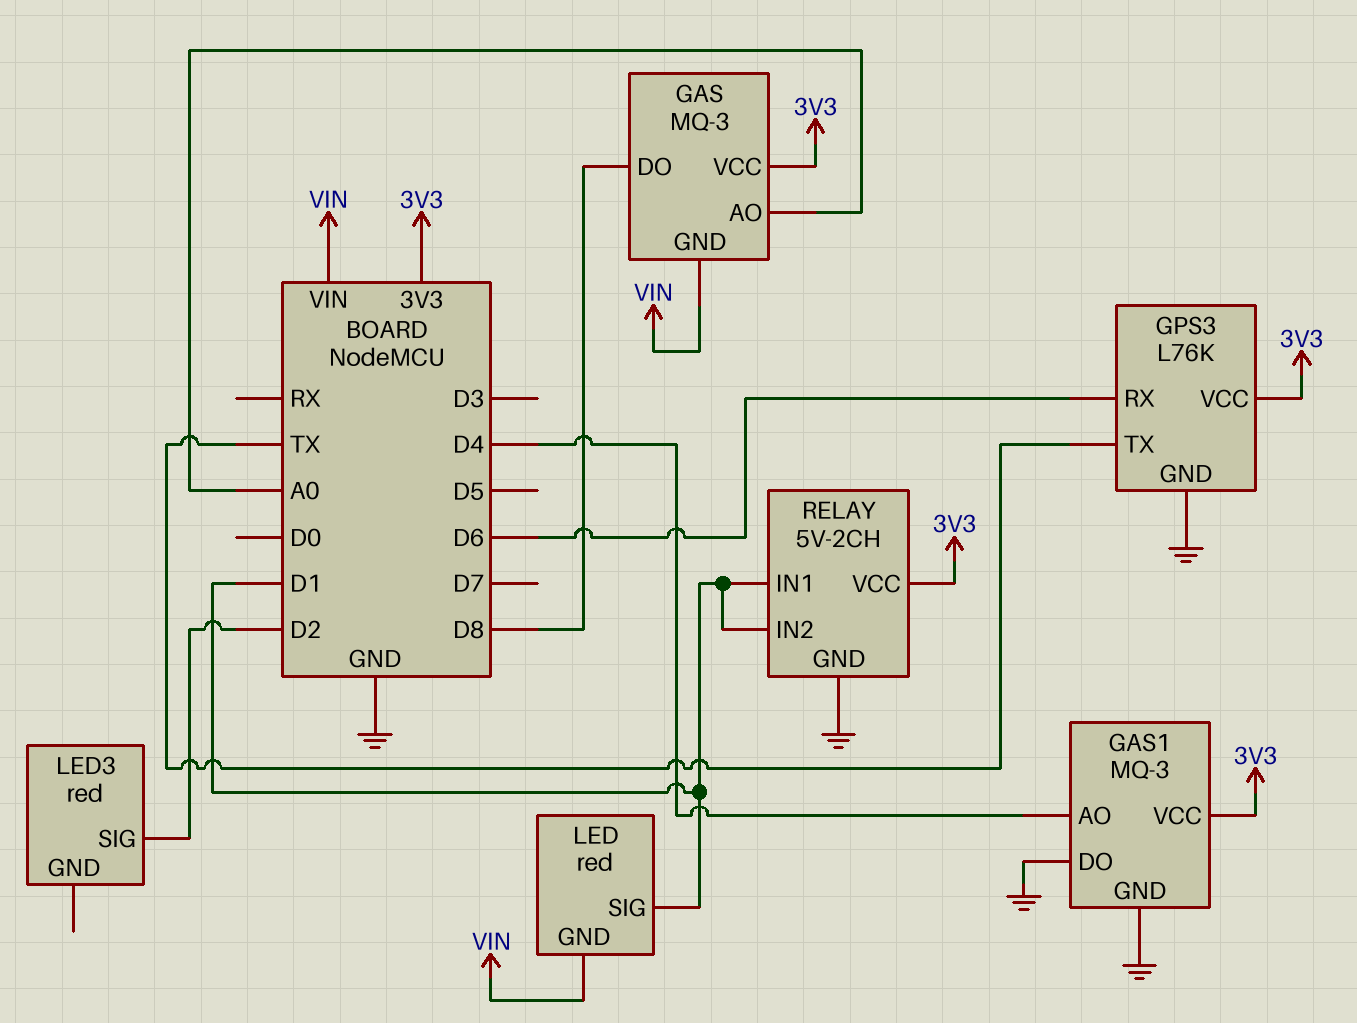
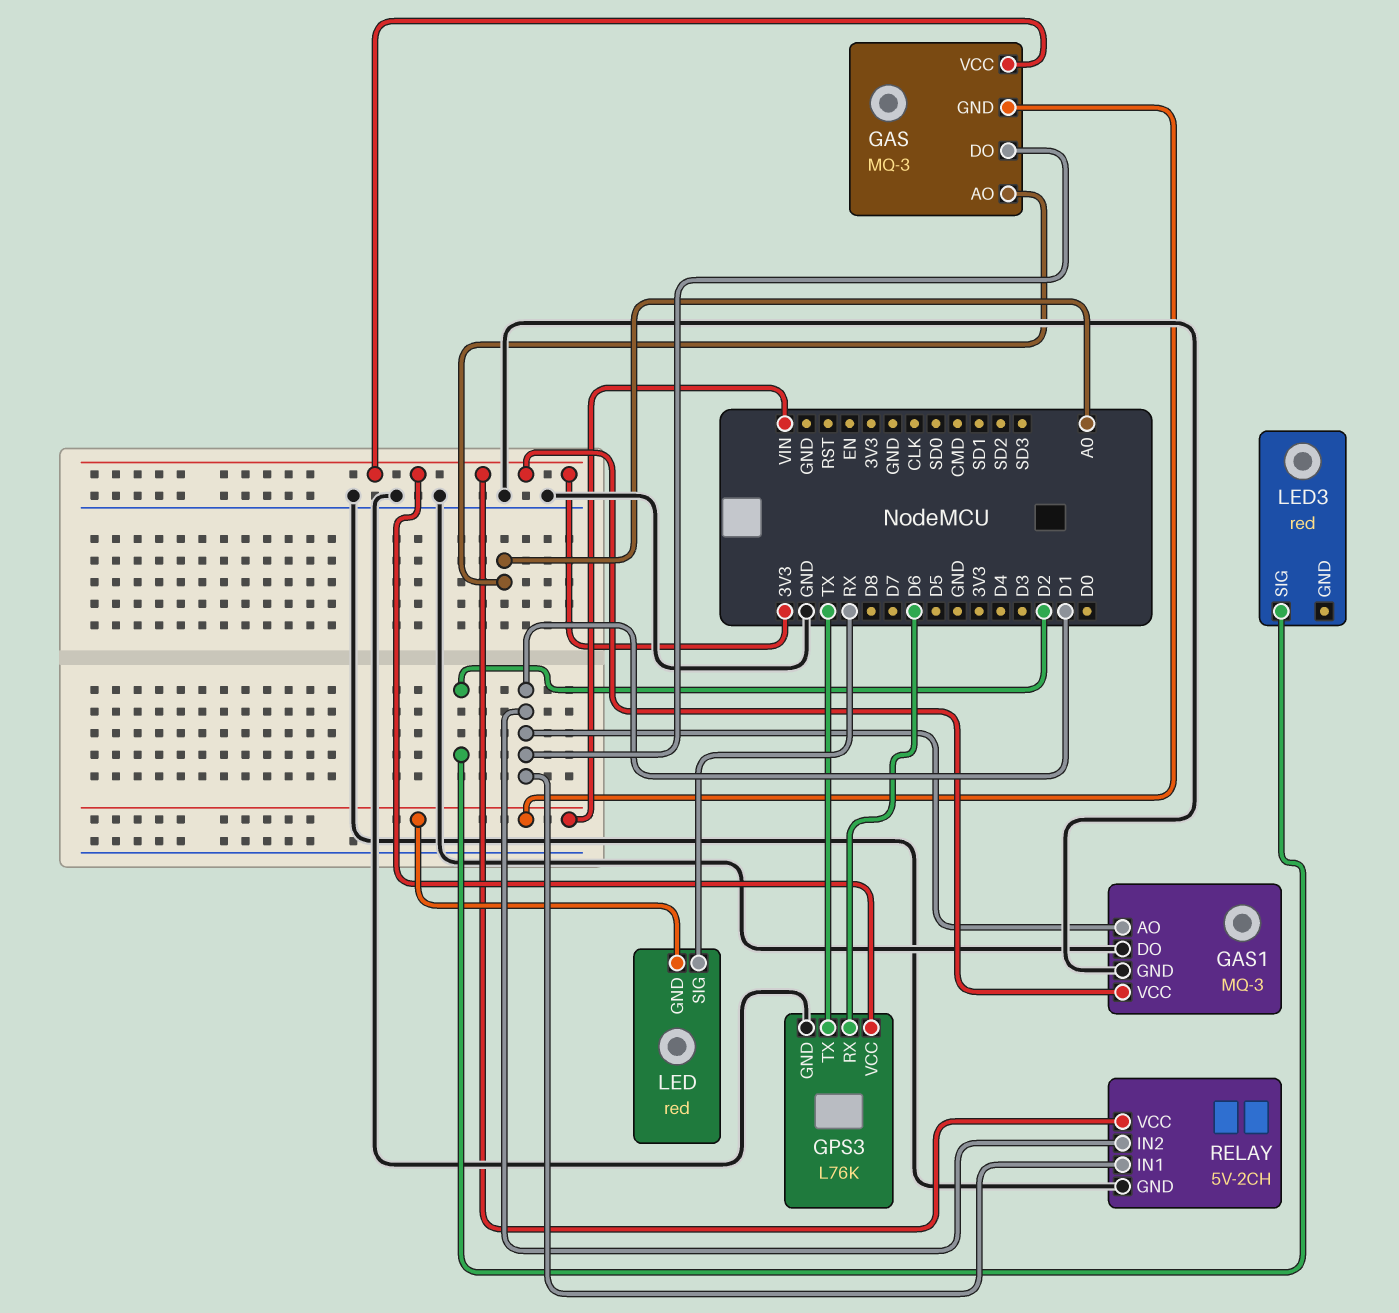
GAS pin DO: D8 -> D1
GAS1 pin AO: D4 -> D1
LED pin SIG: D1 -> RX

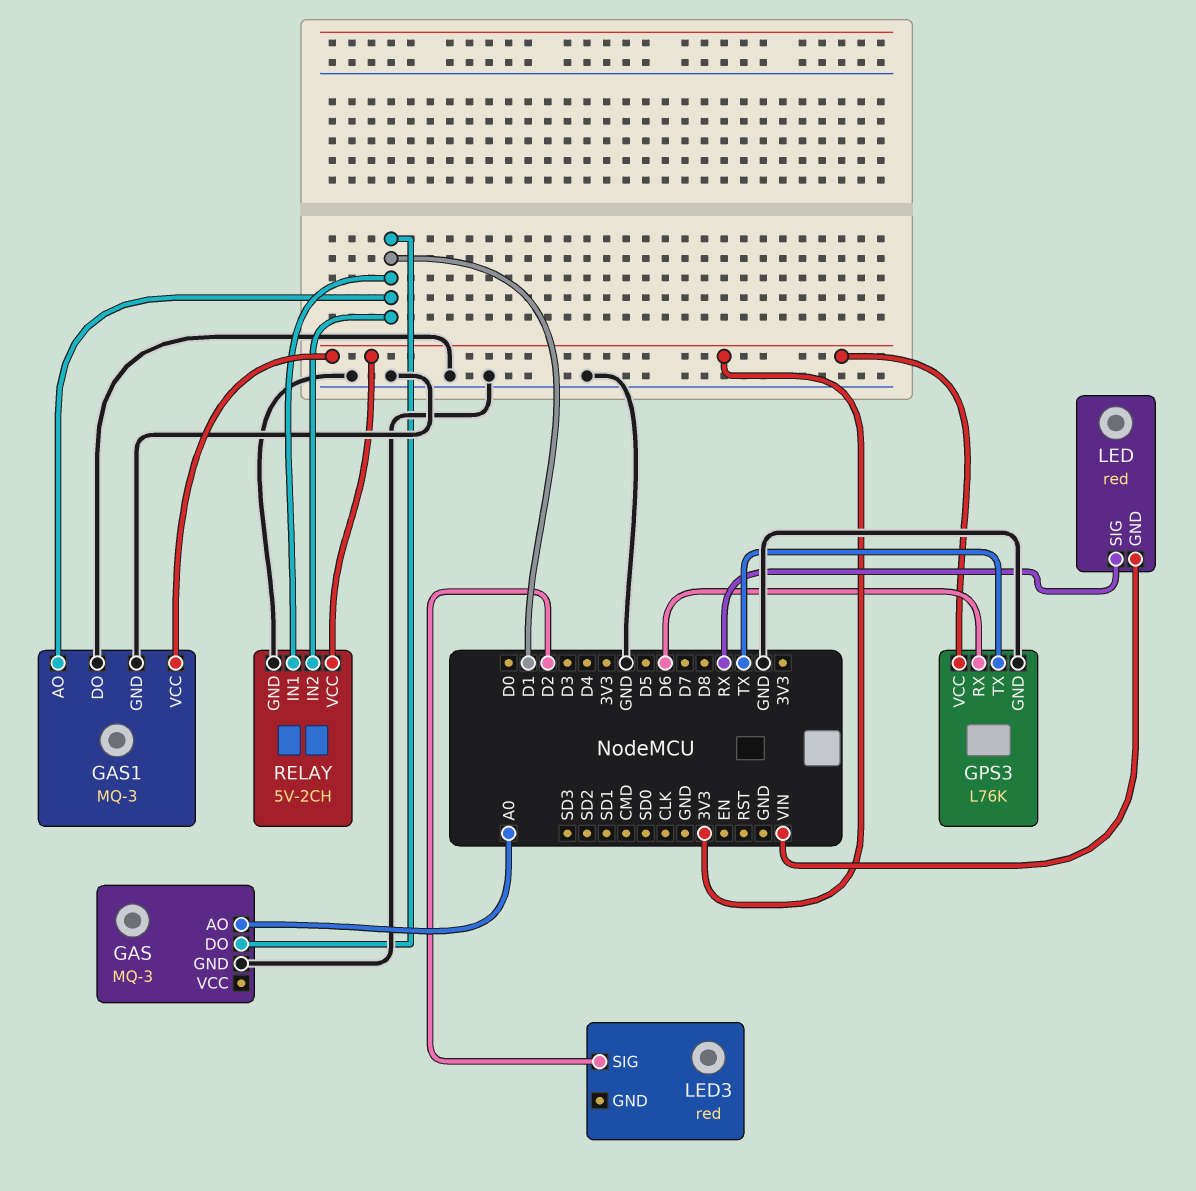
GAS pin GND: VIN -> GND
GAS pin VCC: 3V3 -> none

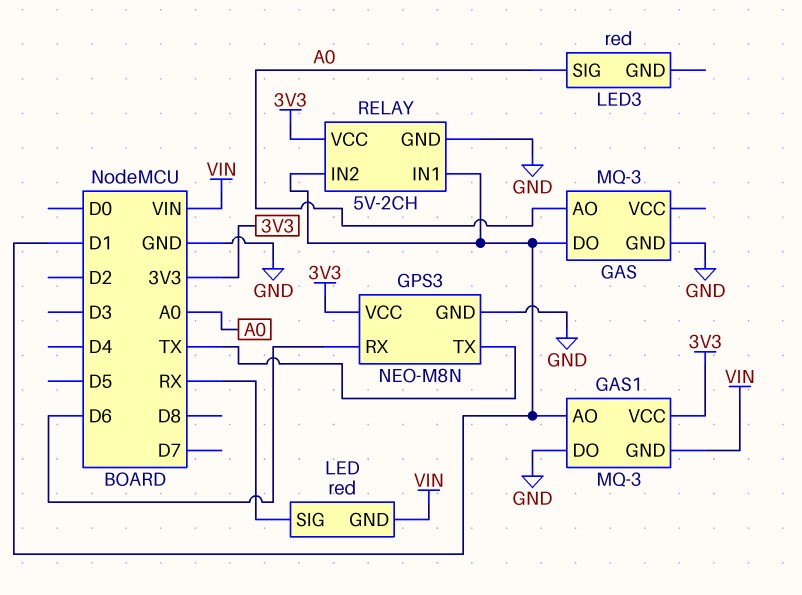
GAS1 pin GND: GND -> VIN
GPS3: L76K -> NEO-M8N
LED3 pin SIG: D2 -> A0

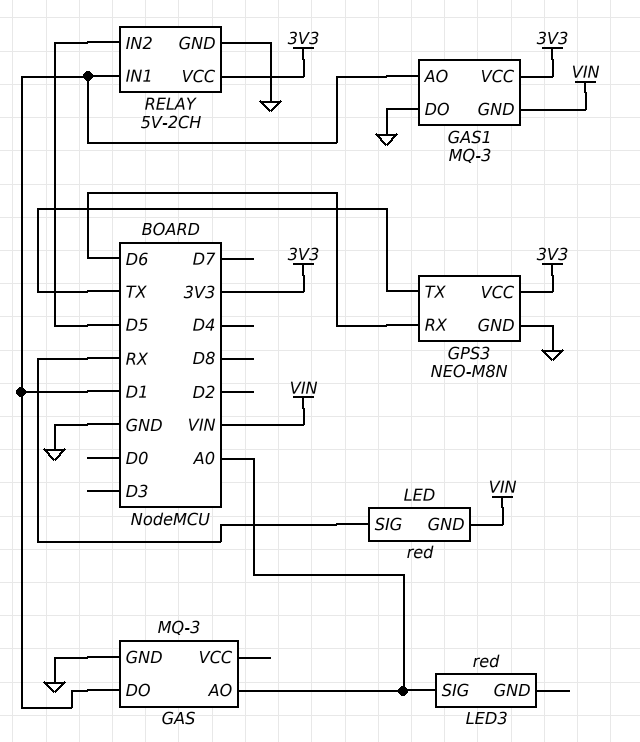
RELAY pin IN2: D1 -> D5

